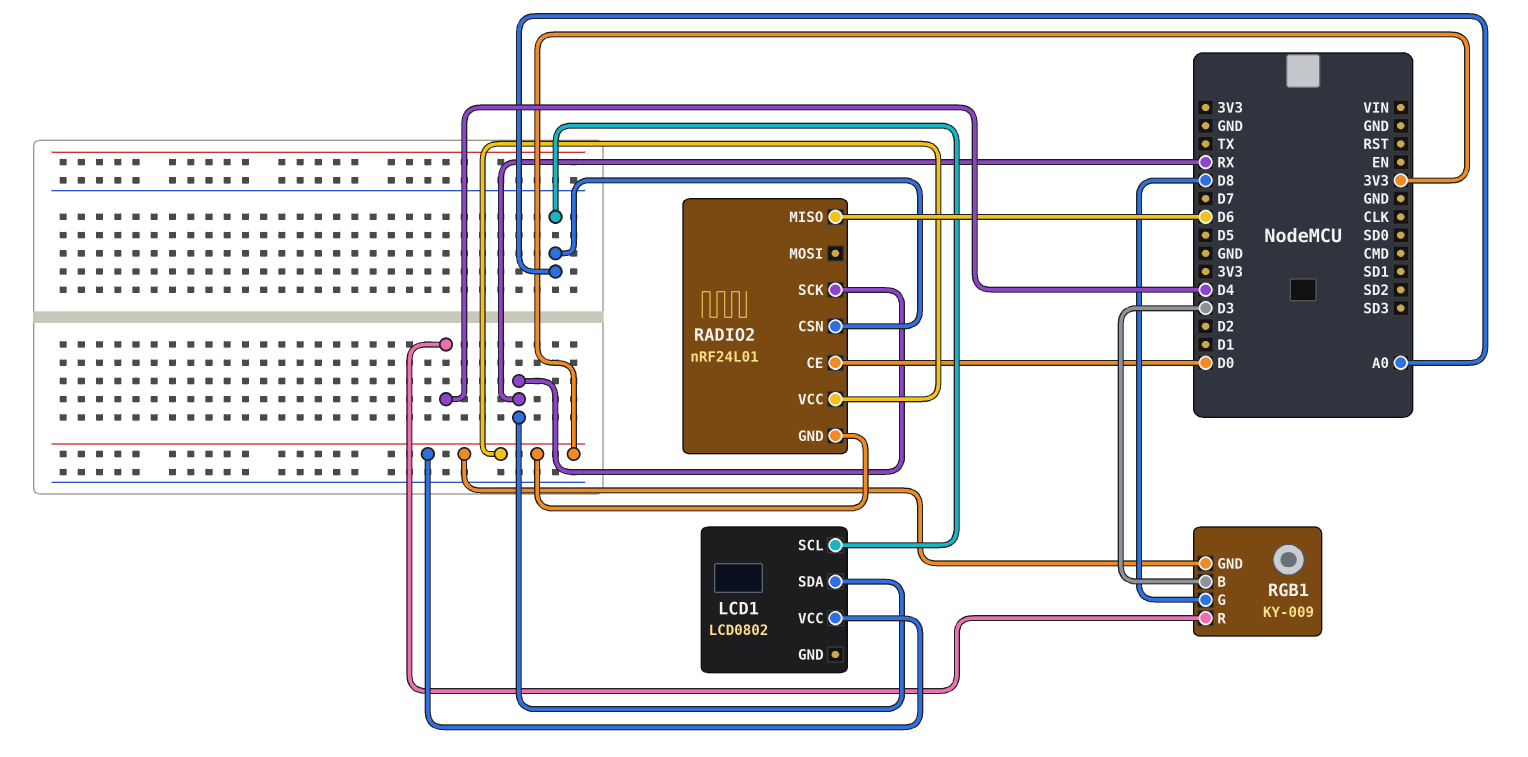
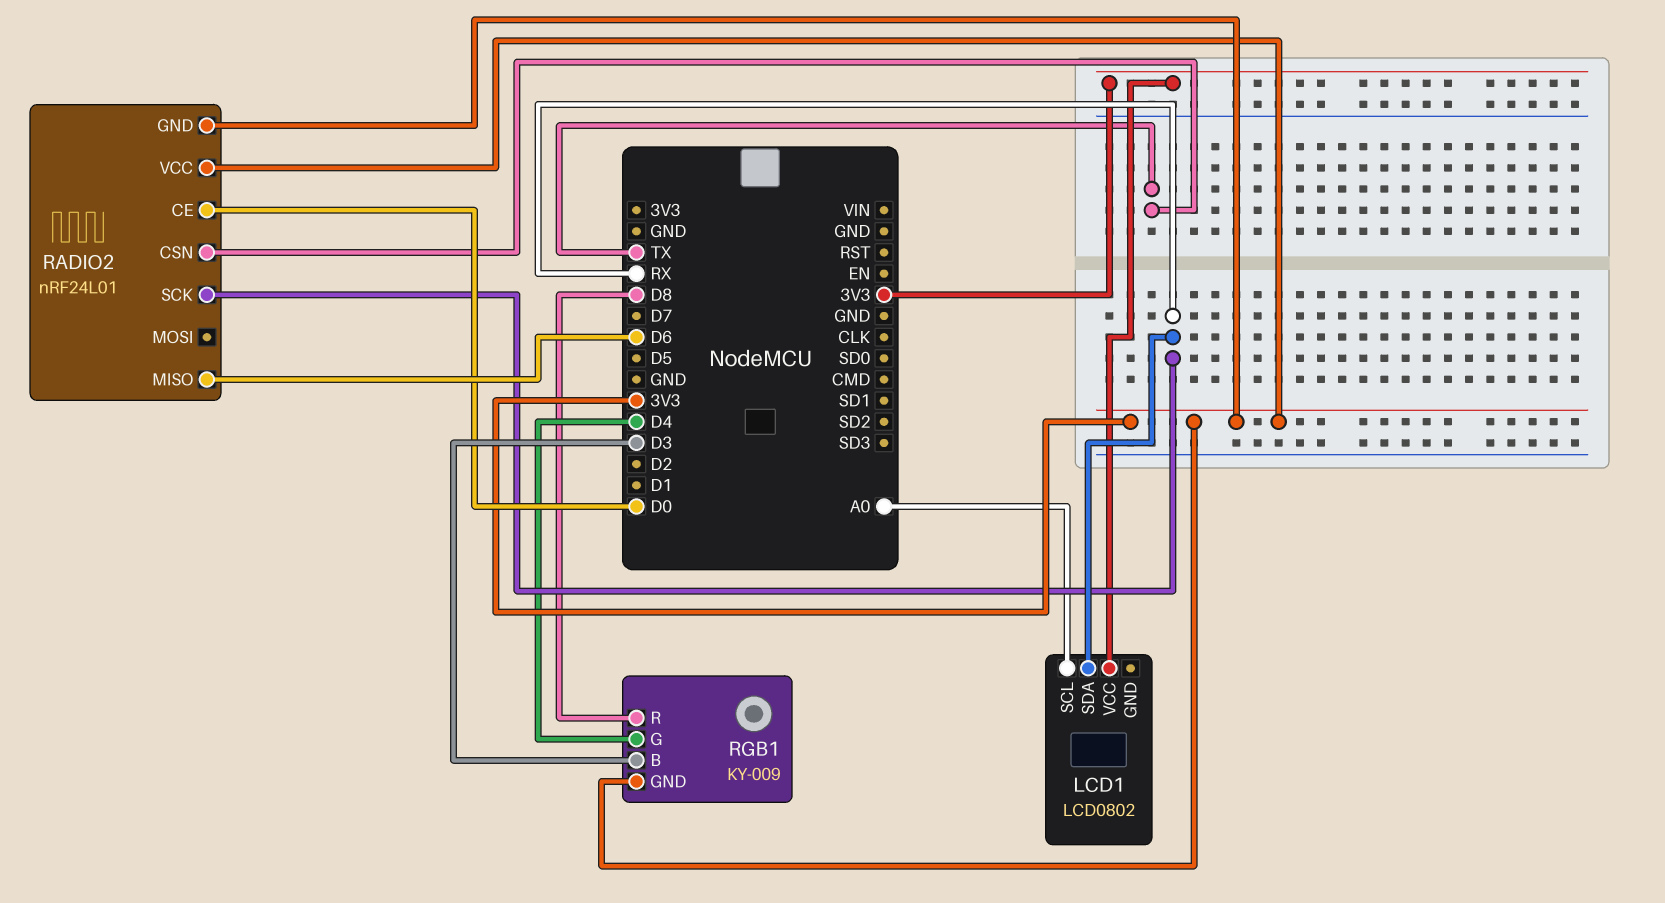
RADIO2 pin CSN: A0 -> TX
RGB1 pin G: D8 -> D4
RGB1 pin R: D4 -> D8

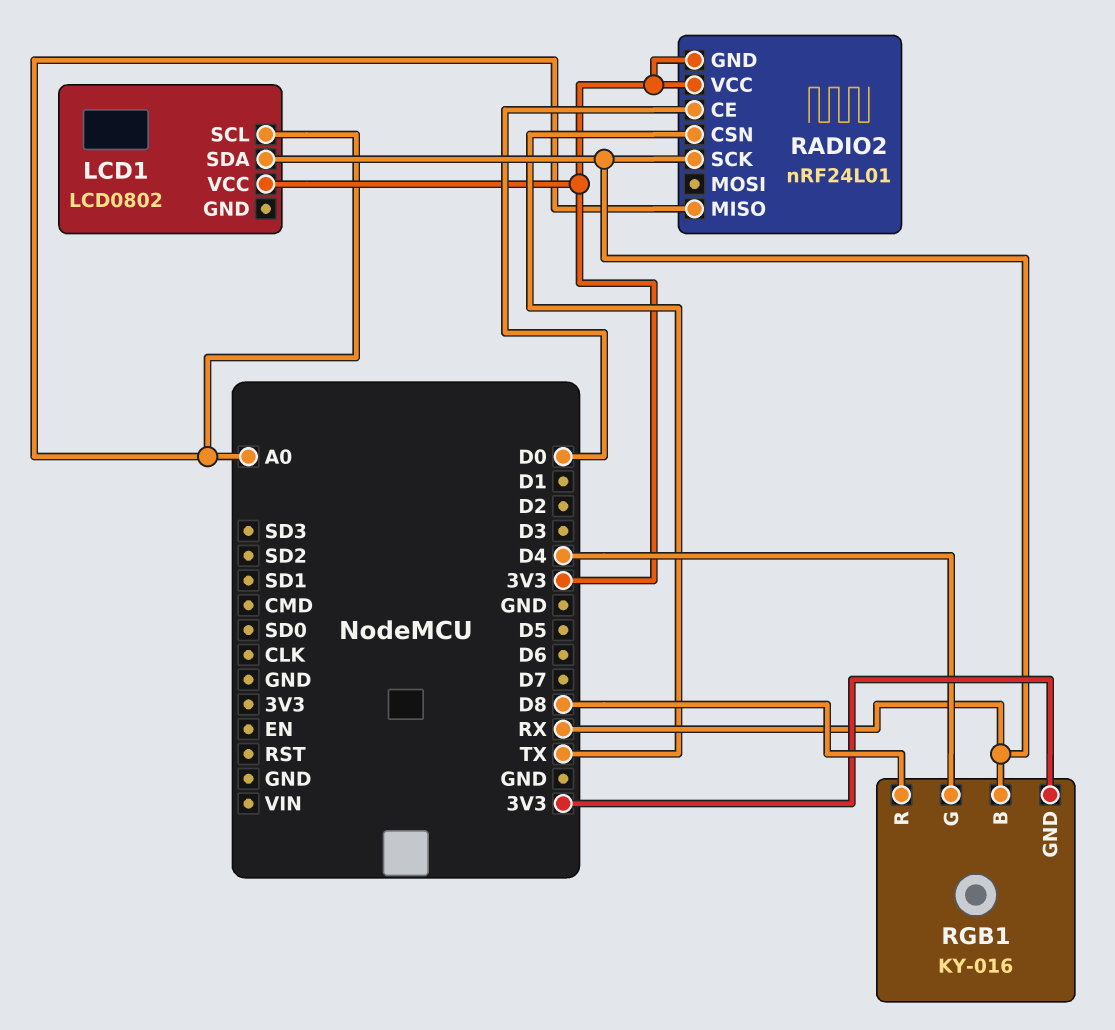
RADIO2 pin MISO: D6 -> A0
RGB1: KY-009 -> KY-016
RGB1 pin B: D3 -> RX

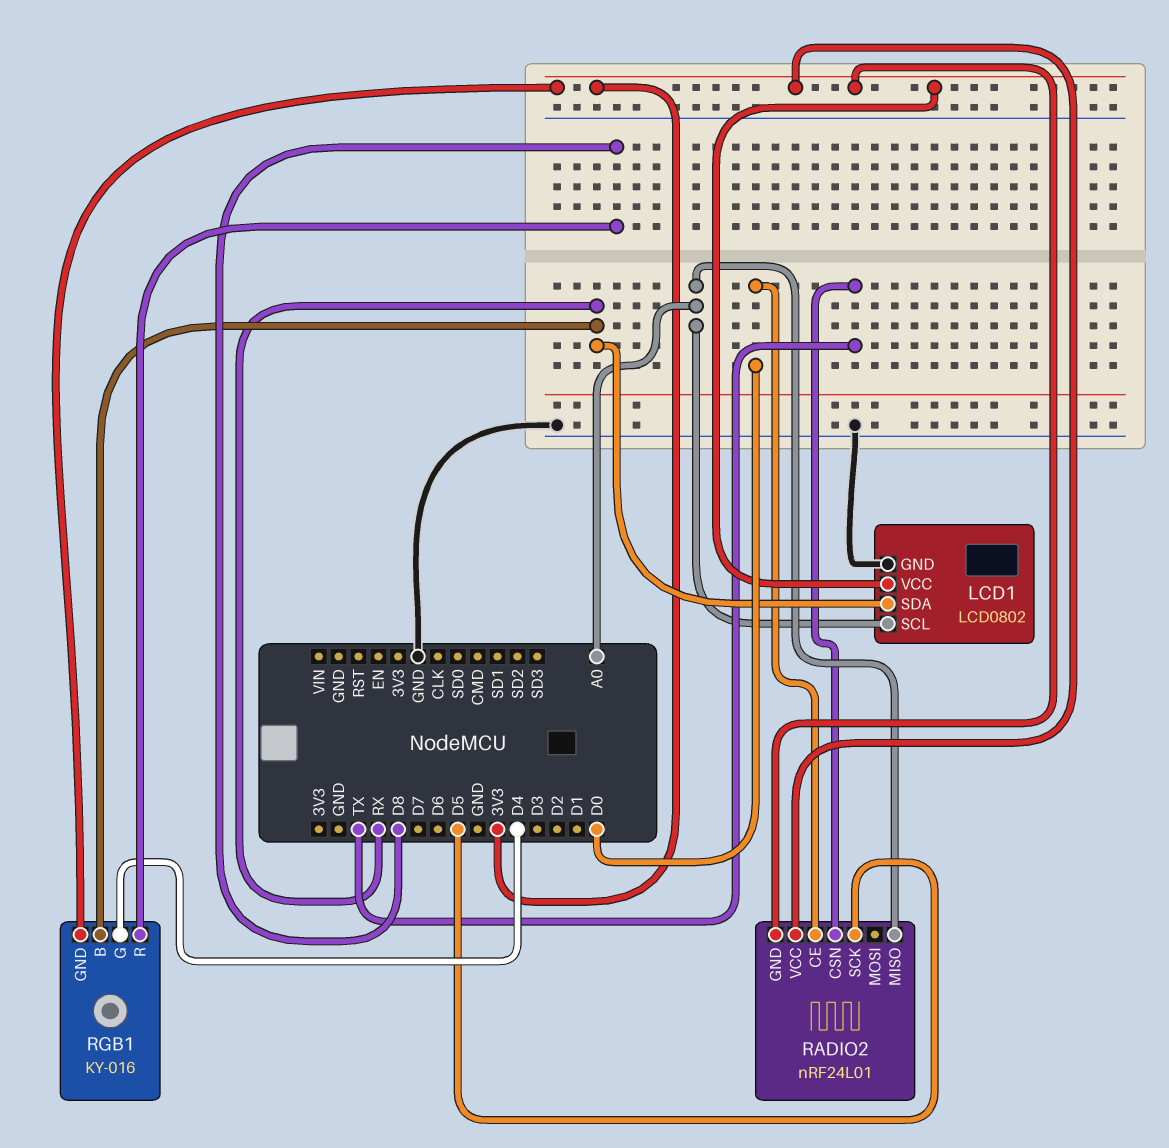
LCD1 pin GND: none -> GND
RADIO2 pin SCK: RX -> D5

